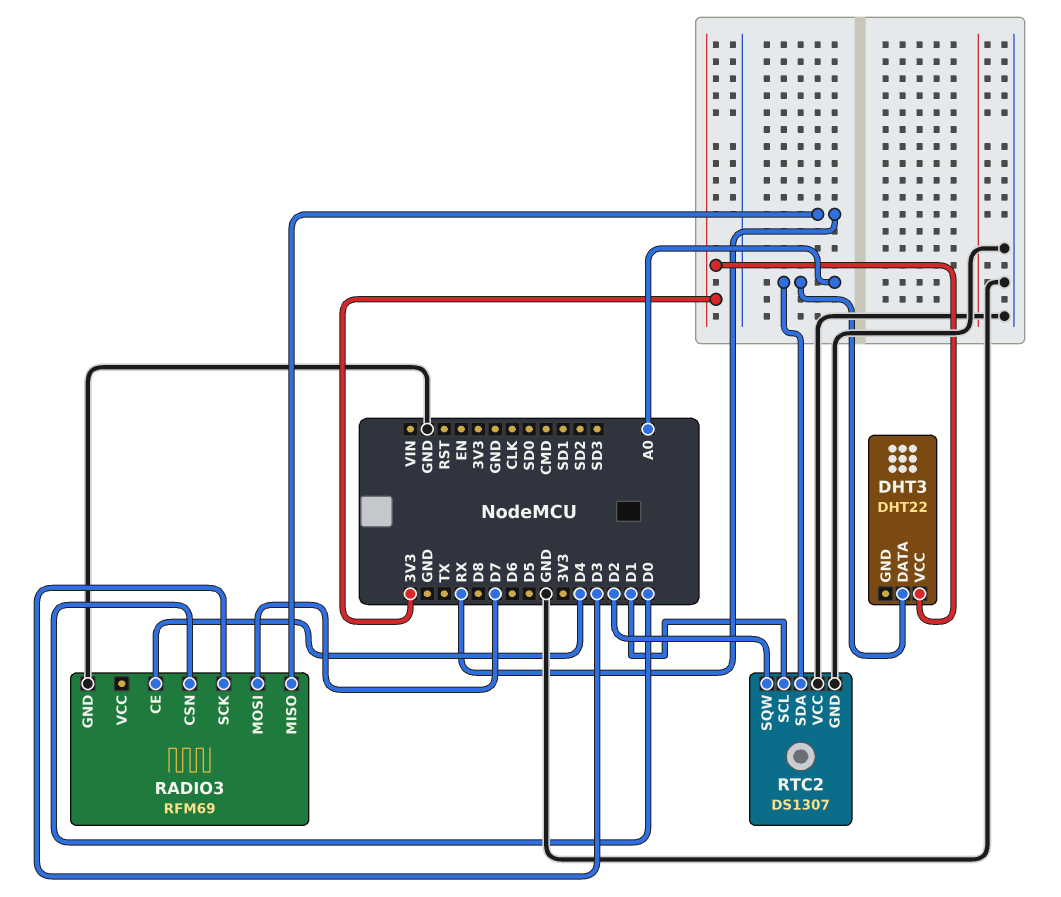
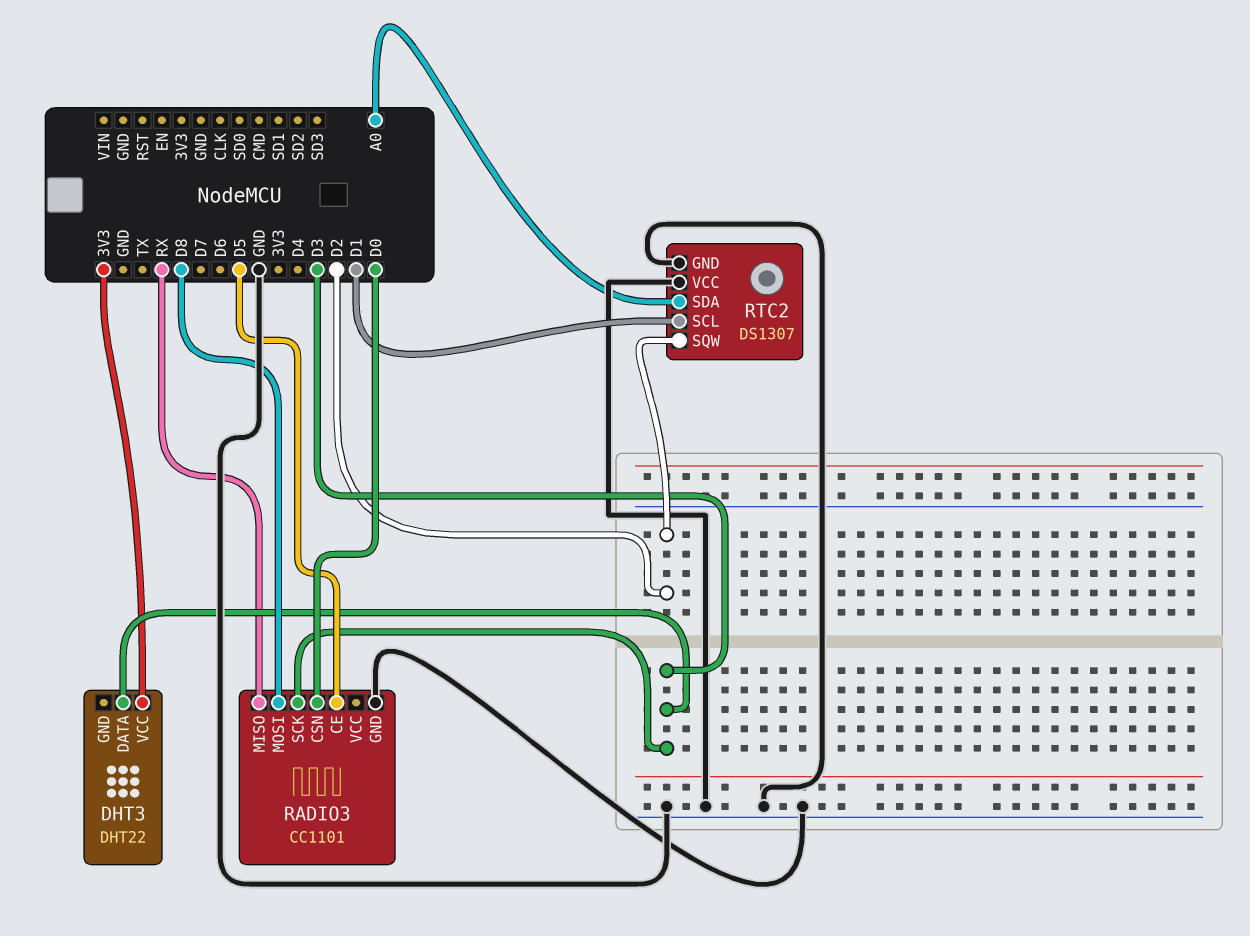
DHT3 pin DATA: A0 -> D3
RADIO3: RFM69 -> CC1101
RADIO3 pin CE: D4 -> D5
RADIO3 pin MOSI: D7 -> D8

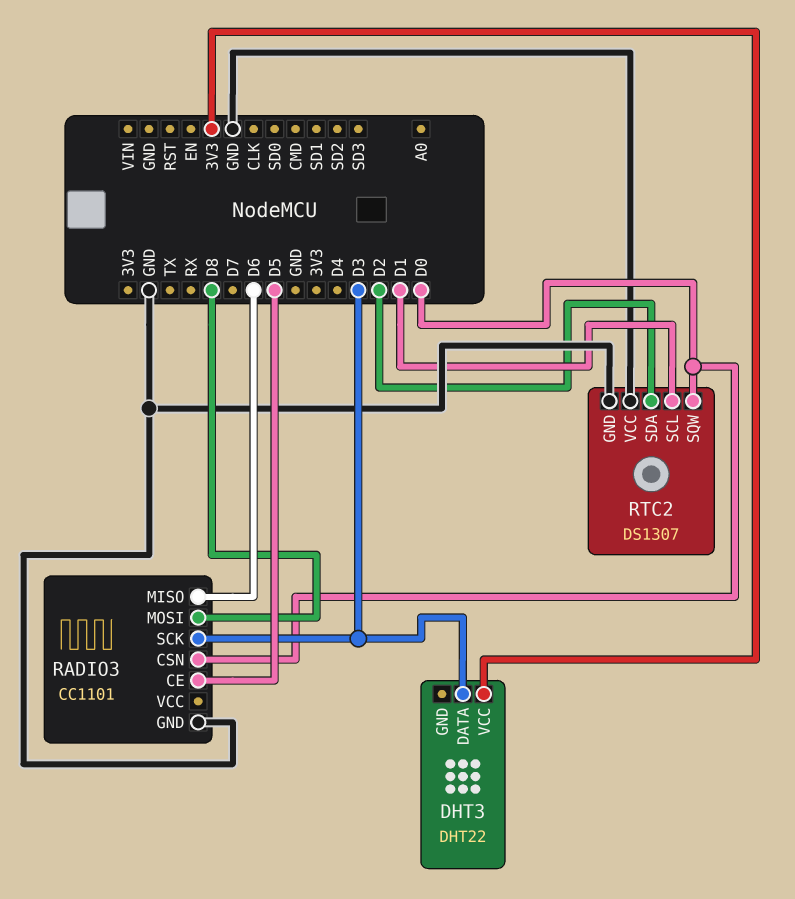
RADIO3 pin MISO: RX -> D6
RTC2 pin SDA: A0 -> D2
RTC2 pin SQW: D2 -> D0

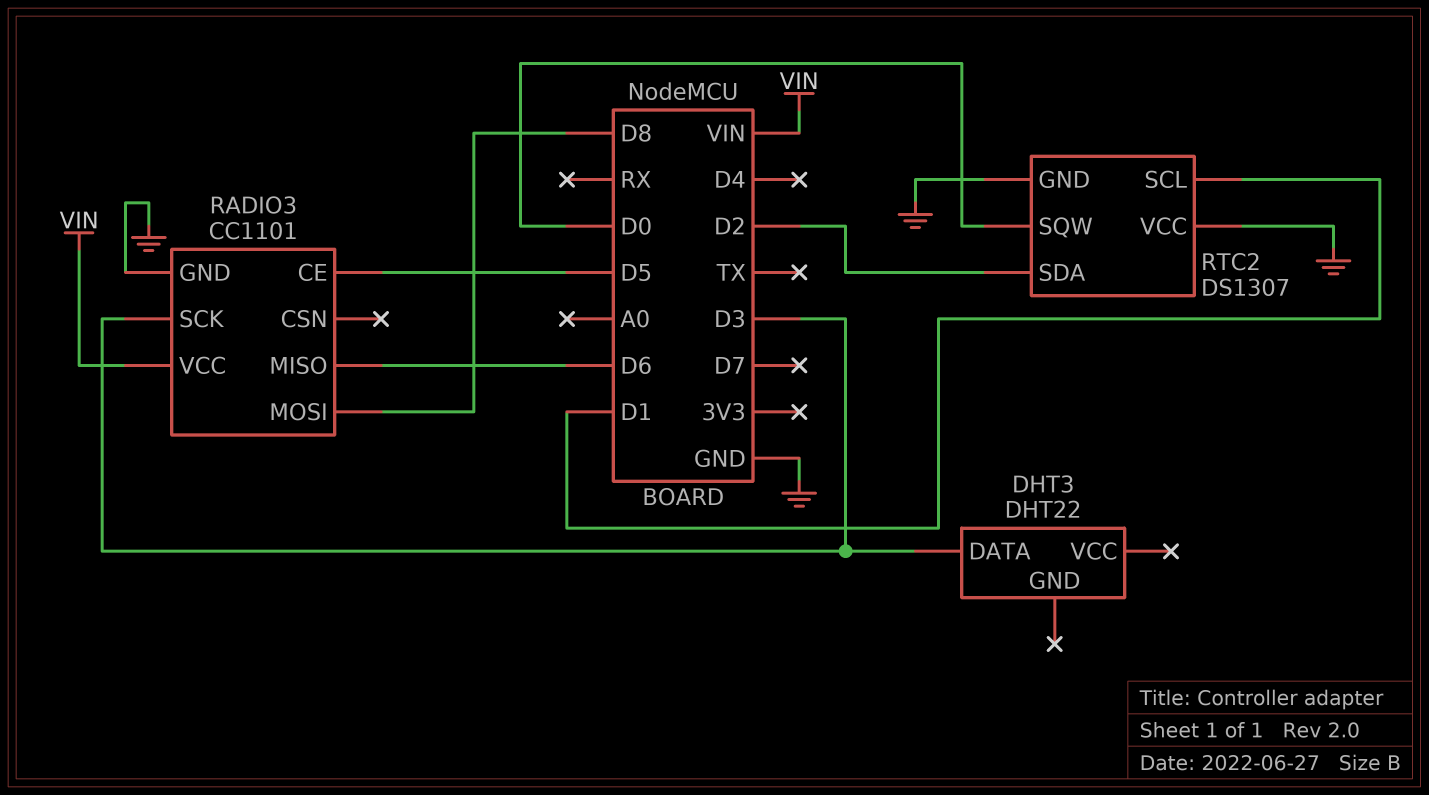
DHT3 pin VCC: 3V3 -> none
RADIO3 pin CSN: D0 -> none
RADIO3 pin VCC: none -> VIN

